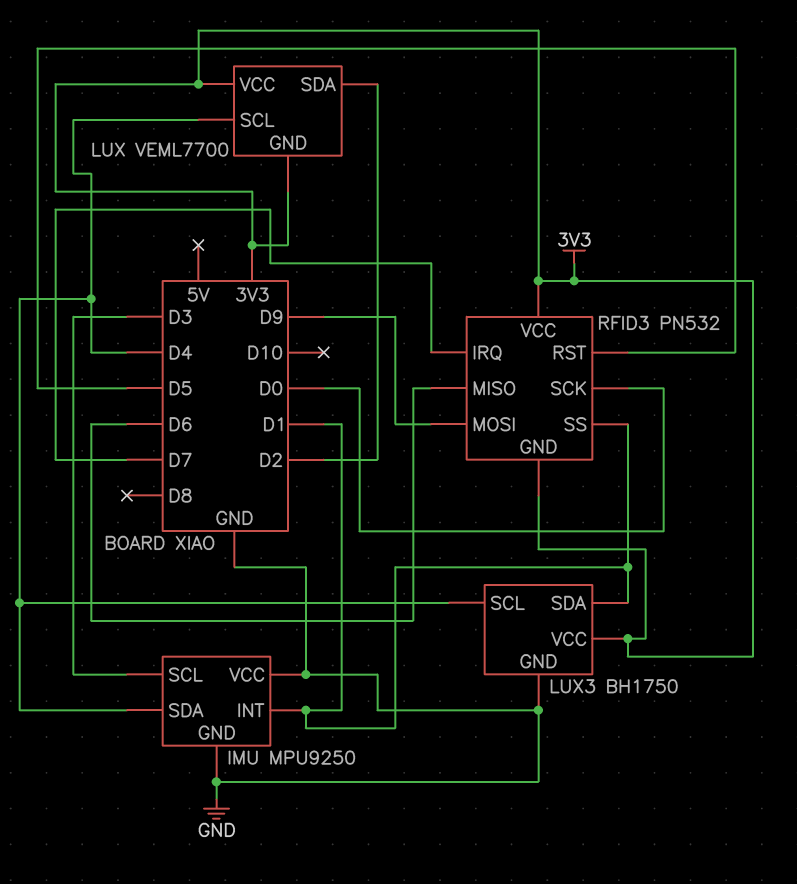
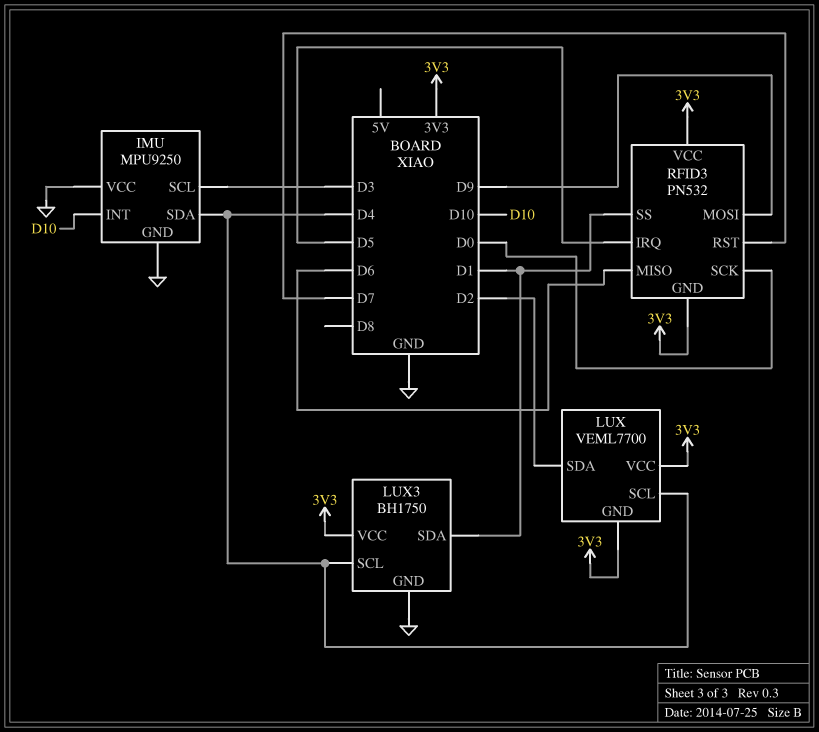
IMU pin INT: D1 -> D10
RFID3 pin IRQ: D7 -> D5
RFID3 pin RST: D5 -> D7

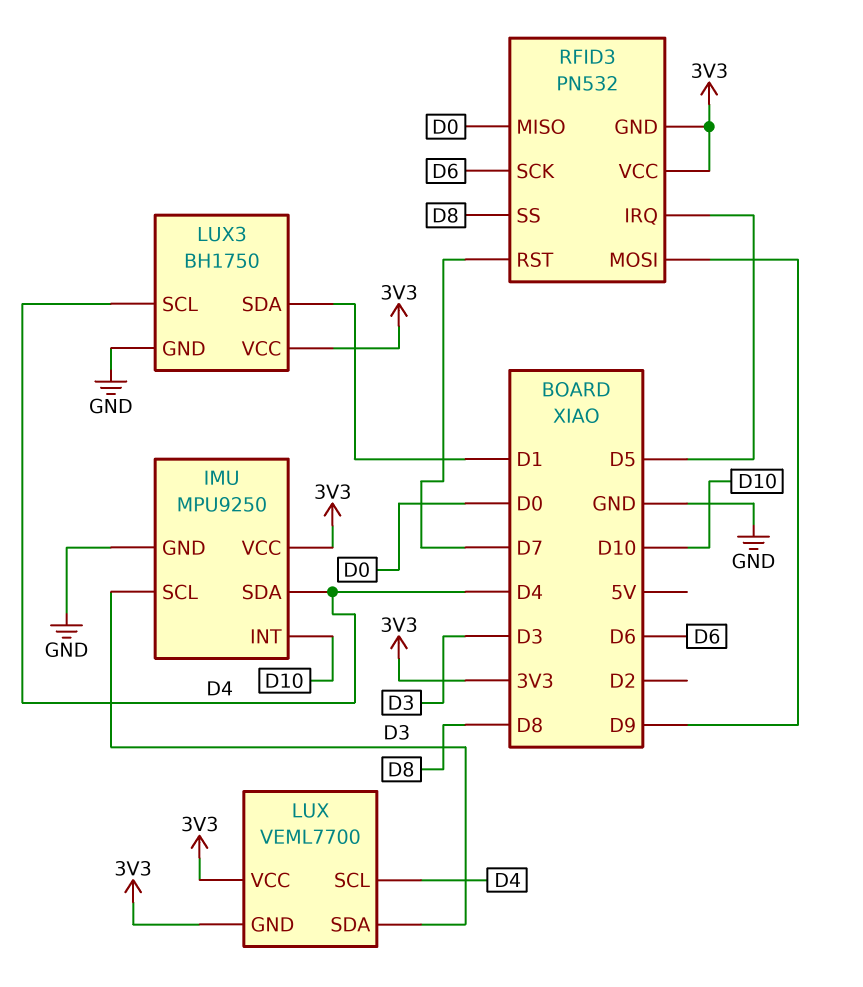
IMU pin VCC: GND -> 3V3
LUX pin SDA: D2 -> D3
RFID3 pin MISO: D6 -> D0
RFID3 pin SCK: D0 -> D6
RFID3 pin SS: D1 -> D8

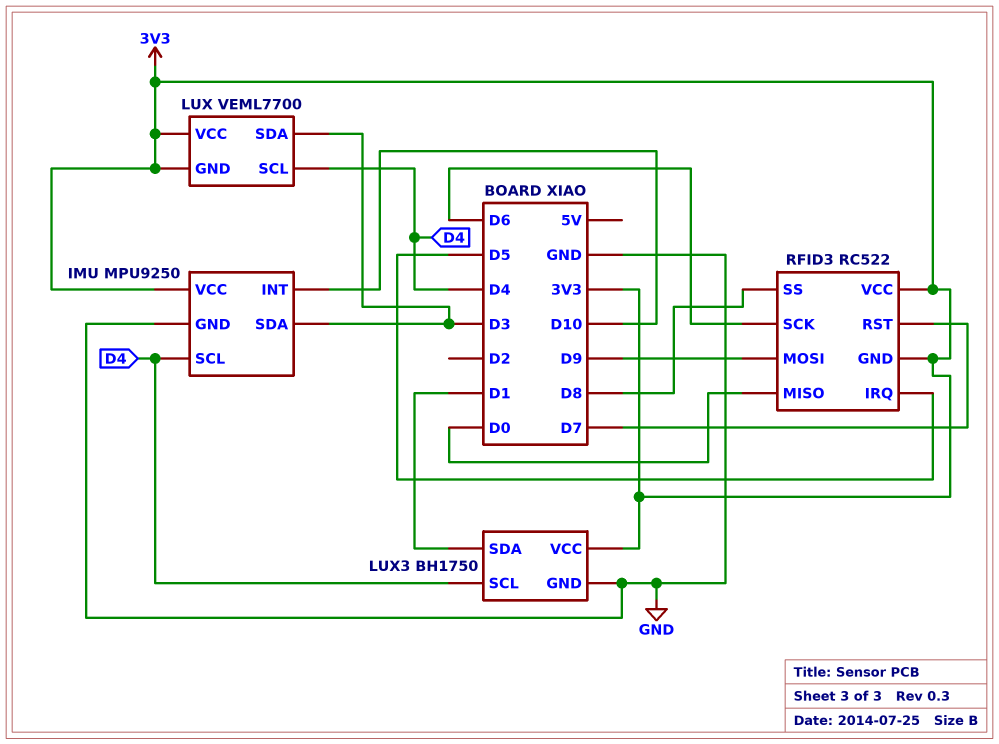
IMU pin SCL: D3 -> D4
IMU pin SDA: D4 -> D3
RFID3: PN532 -> RC522

